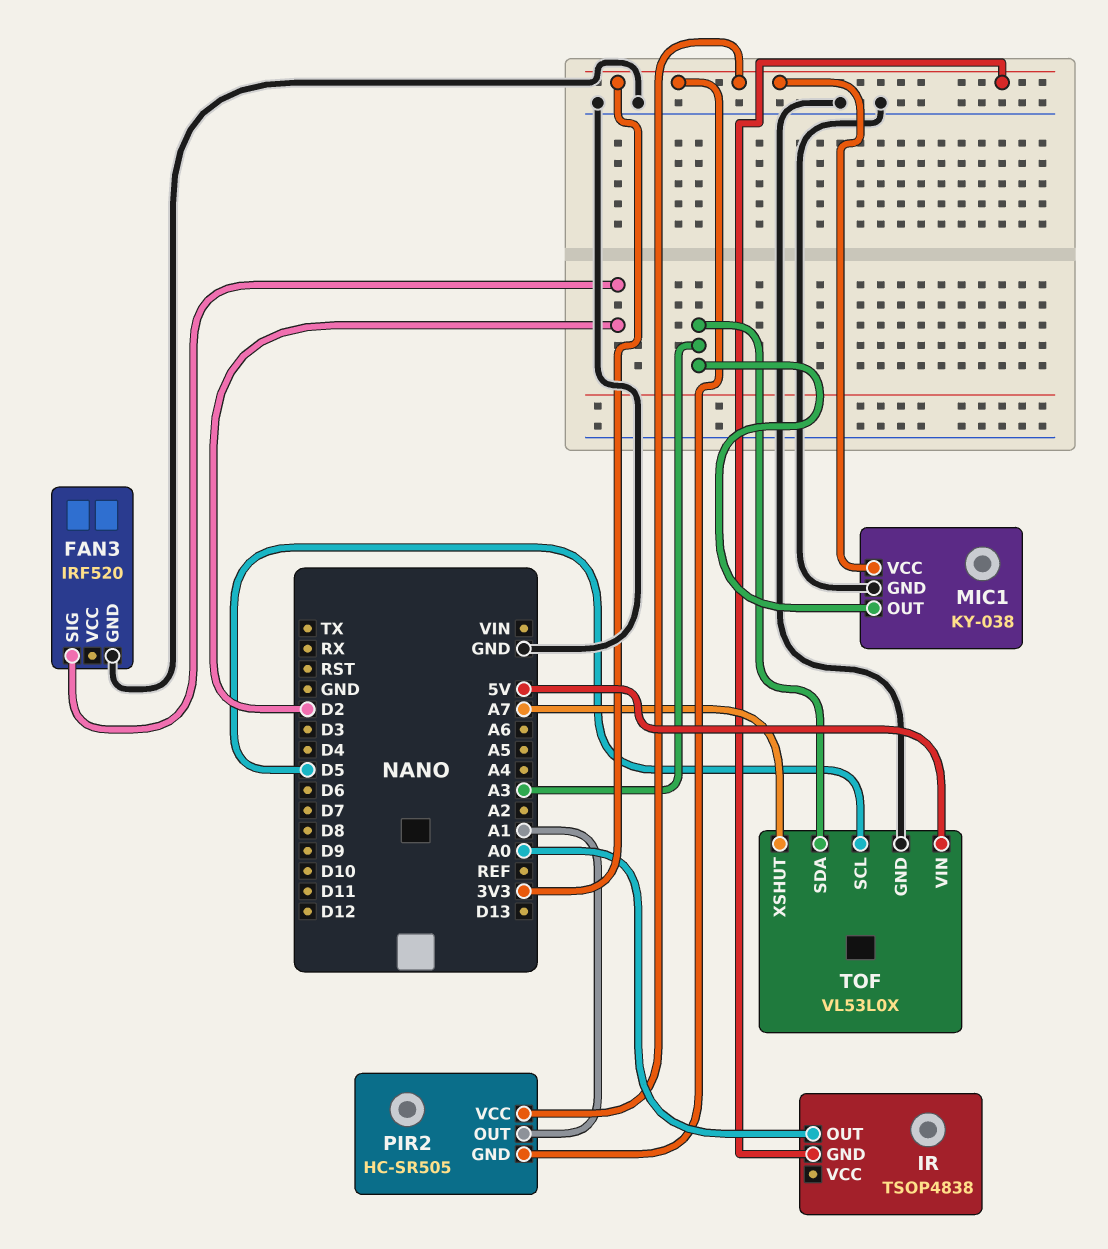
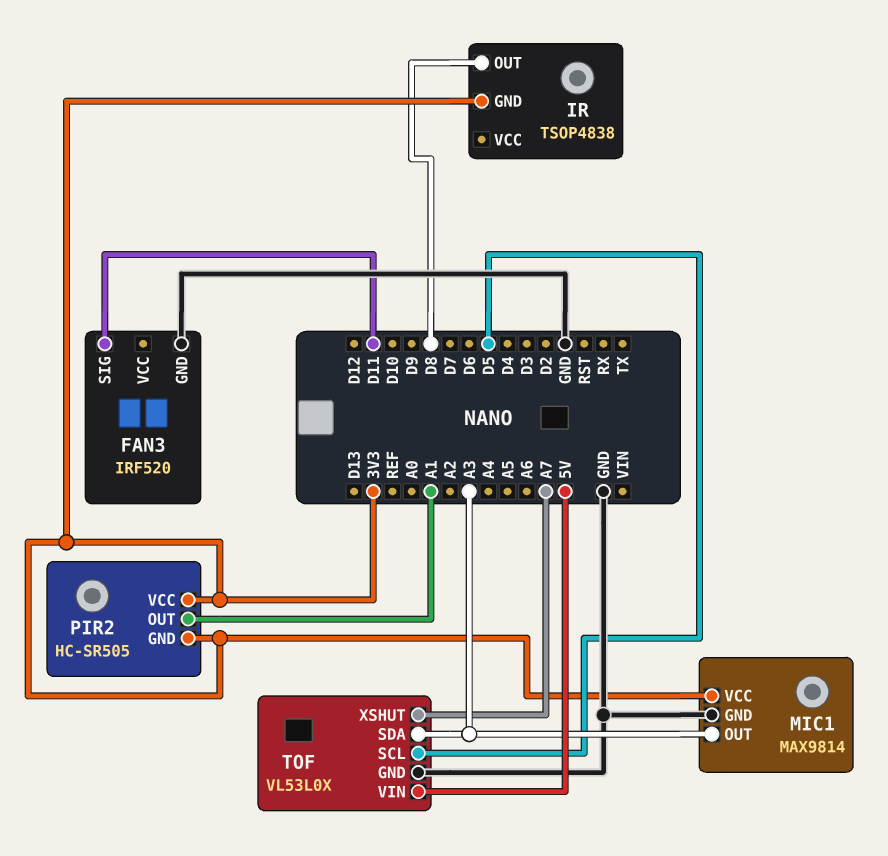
FAN3 pin SIG: D2 -> D11
IR pin OUT: A0 -> D8
MIC1: KY-038 -> MAX9814

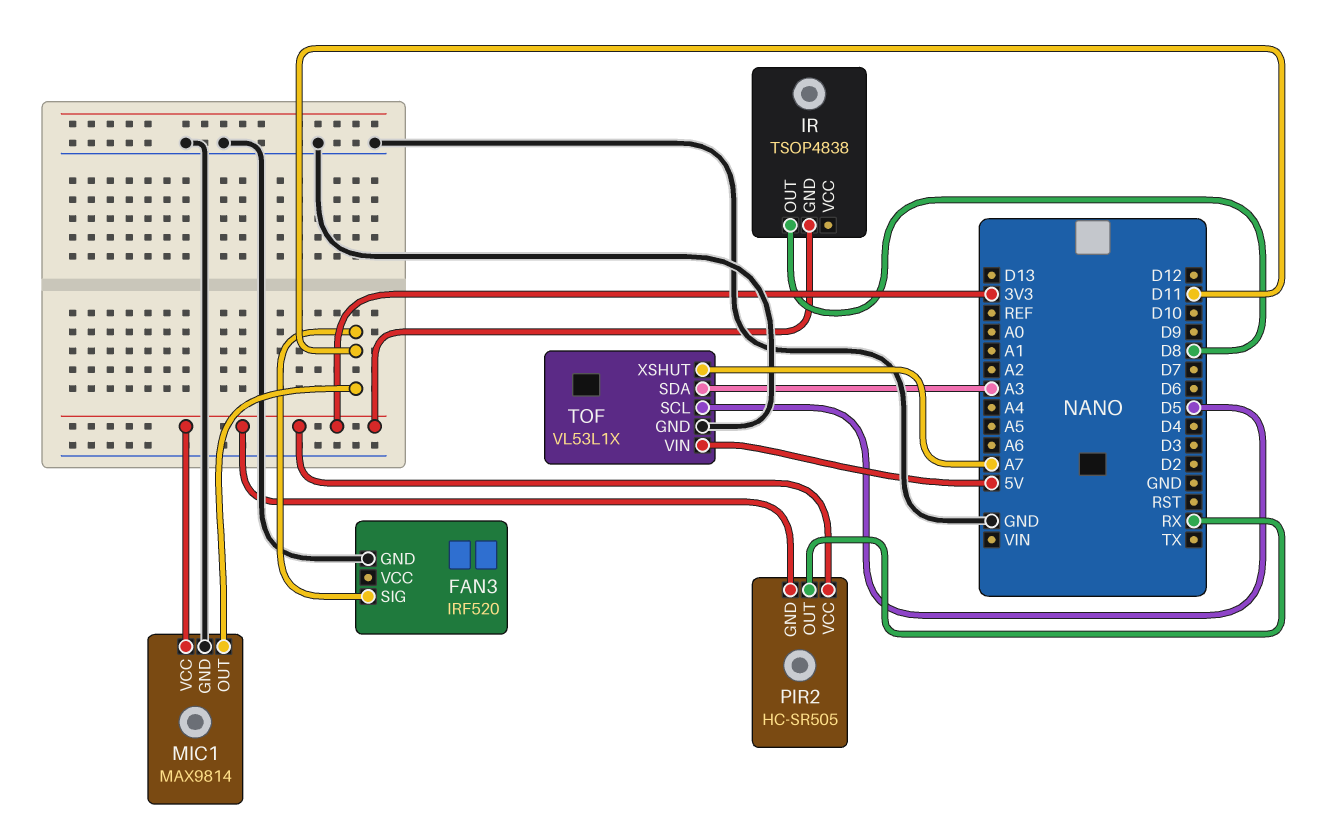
MIC1 pin OUT: A3 -> D11
PIR2 pin OUT: A1 -> RX
TOF: VL53L0X -> VL53L1X

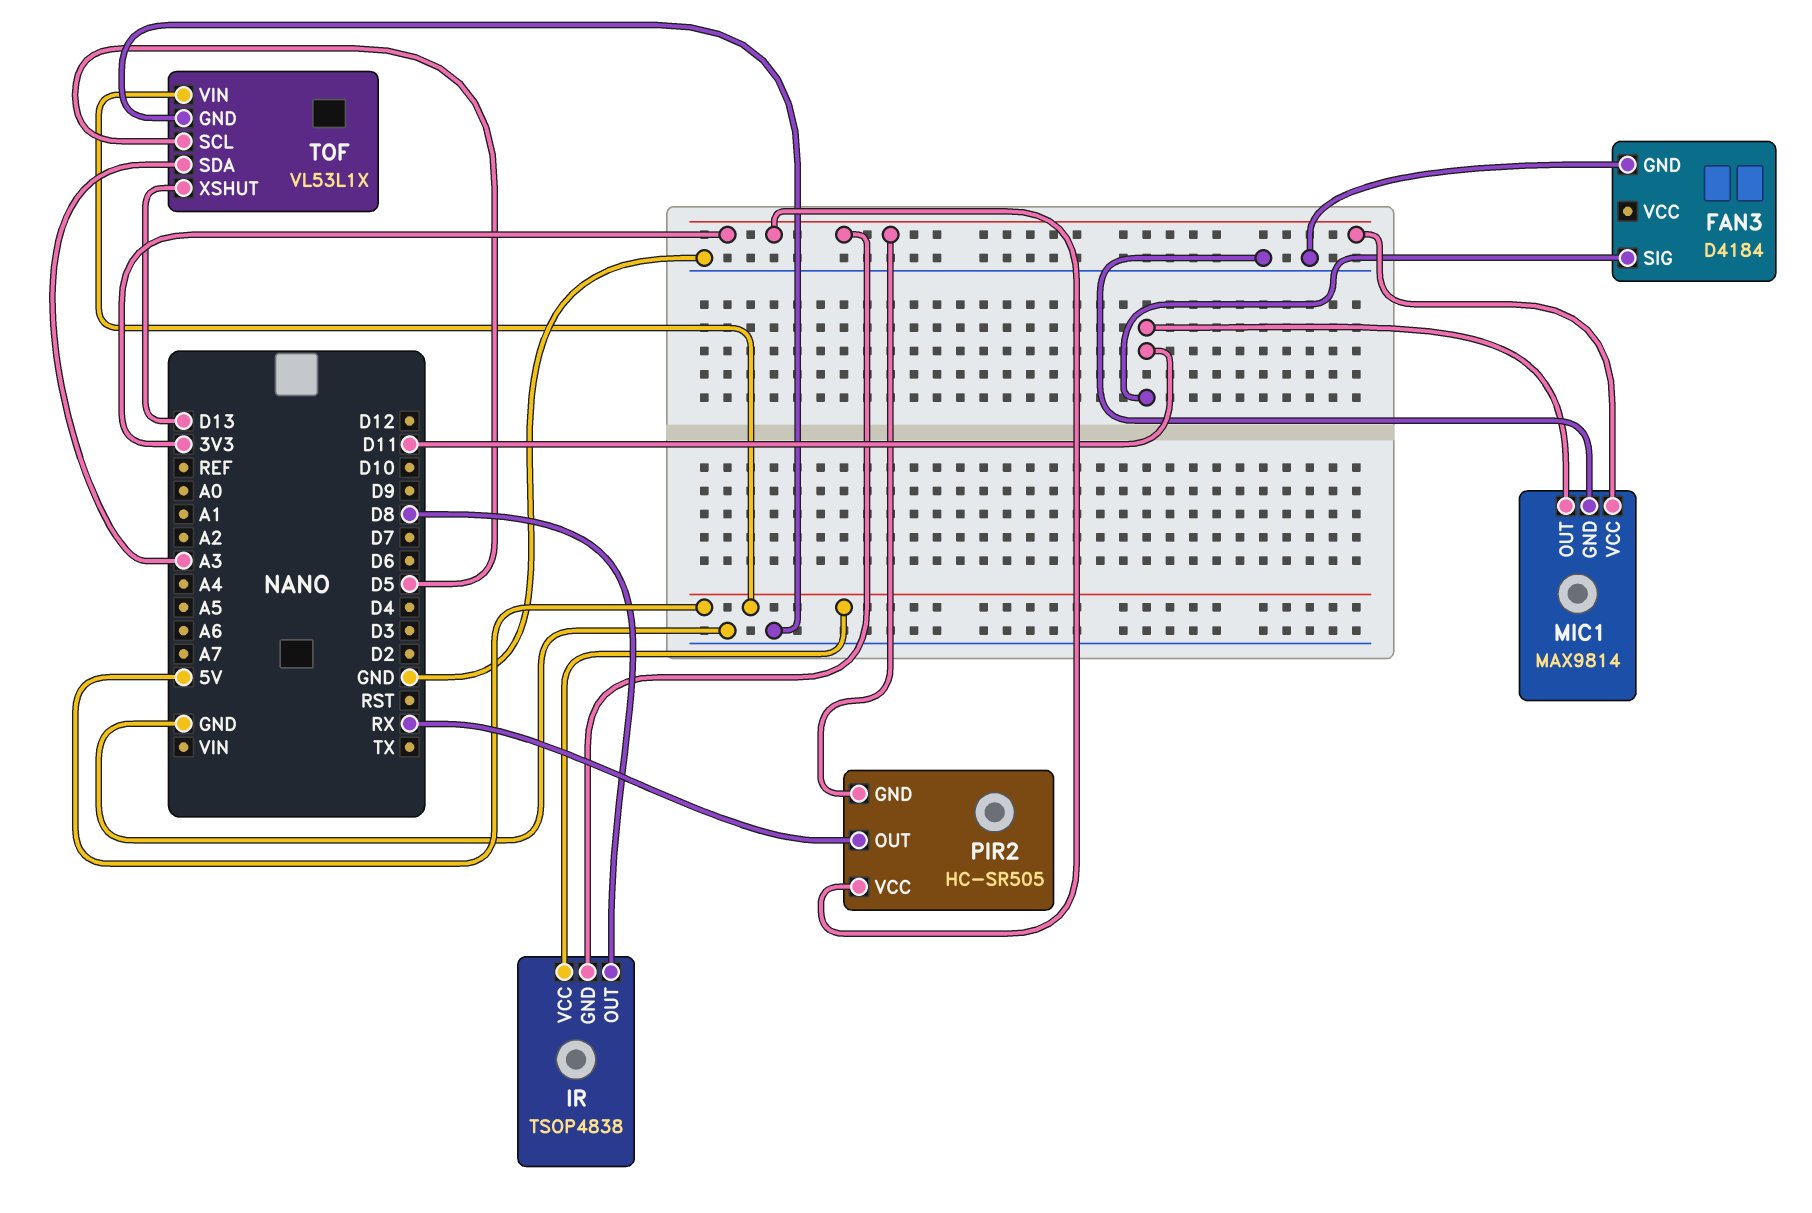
FAN3: IRF520 -> D4184
IR pin VCC: none -> 5V
TOF pin XSHUT: A7 -> D13

